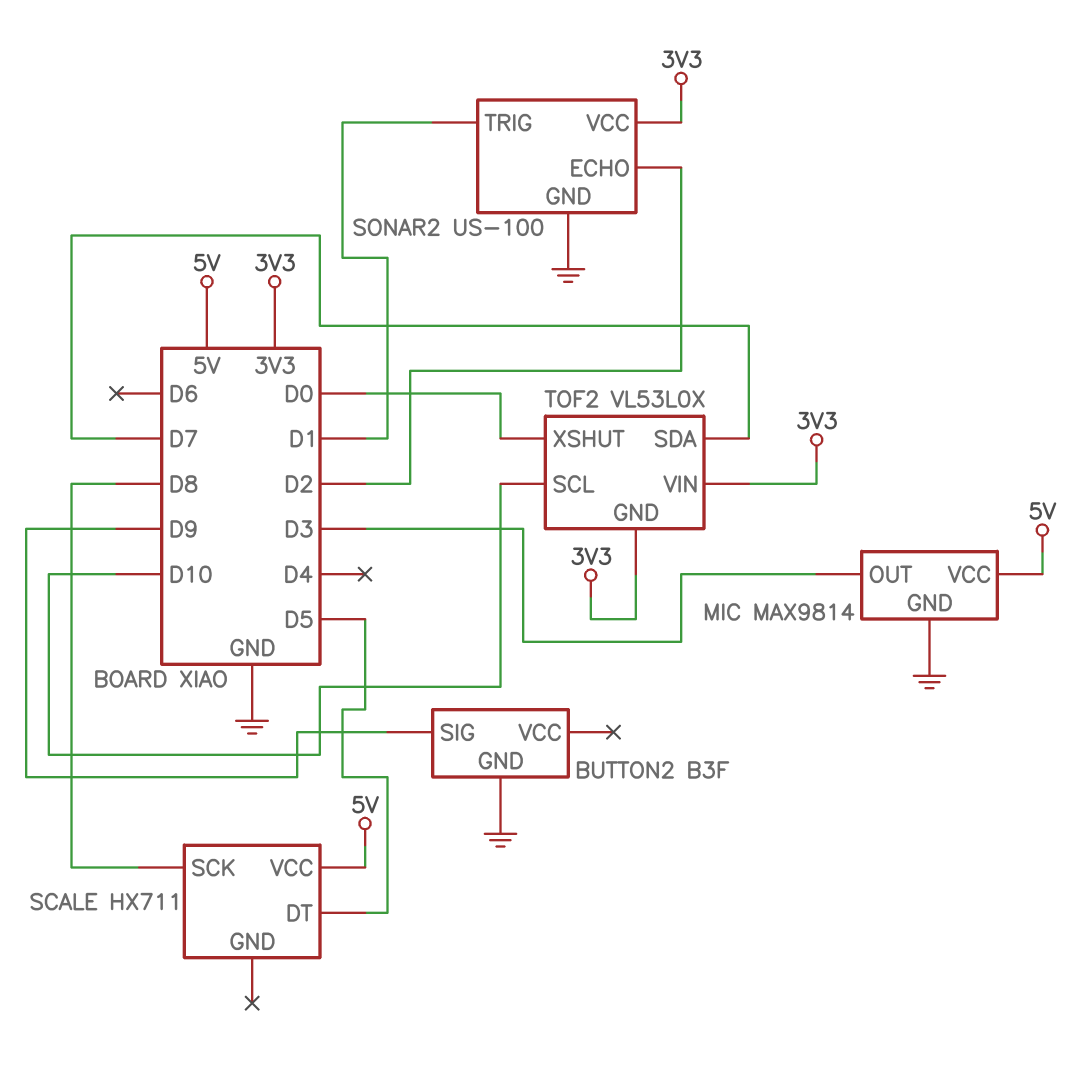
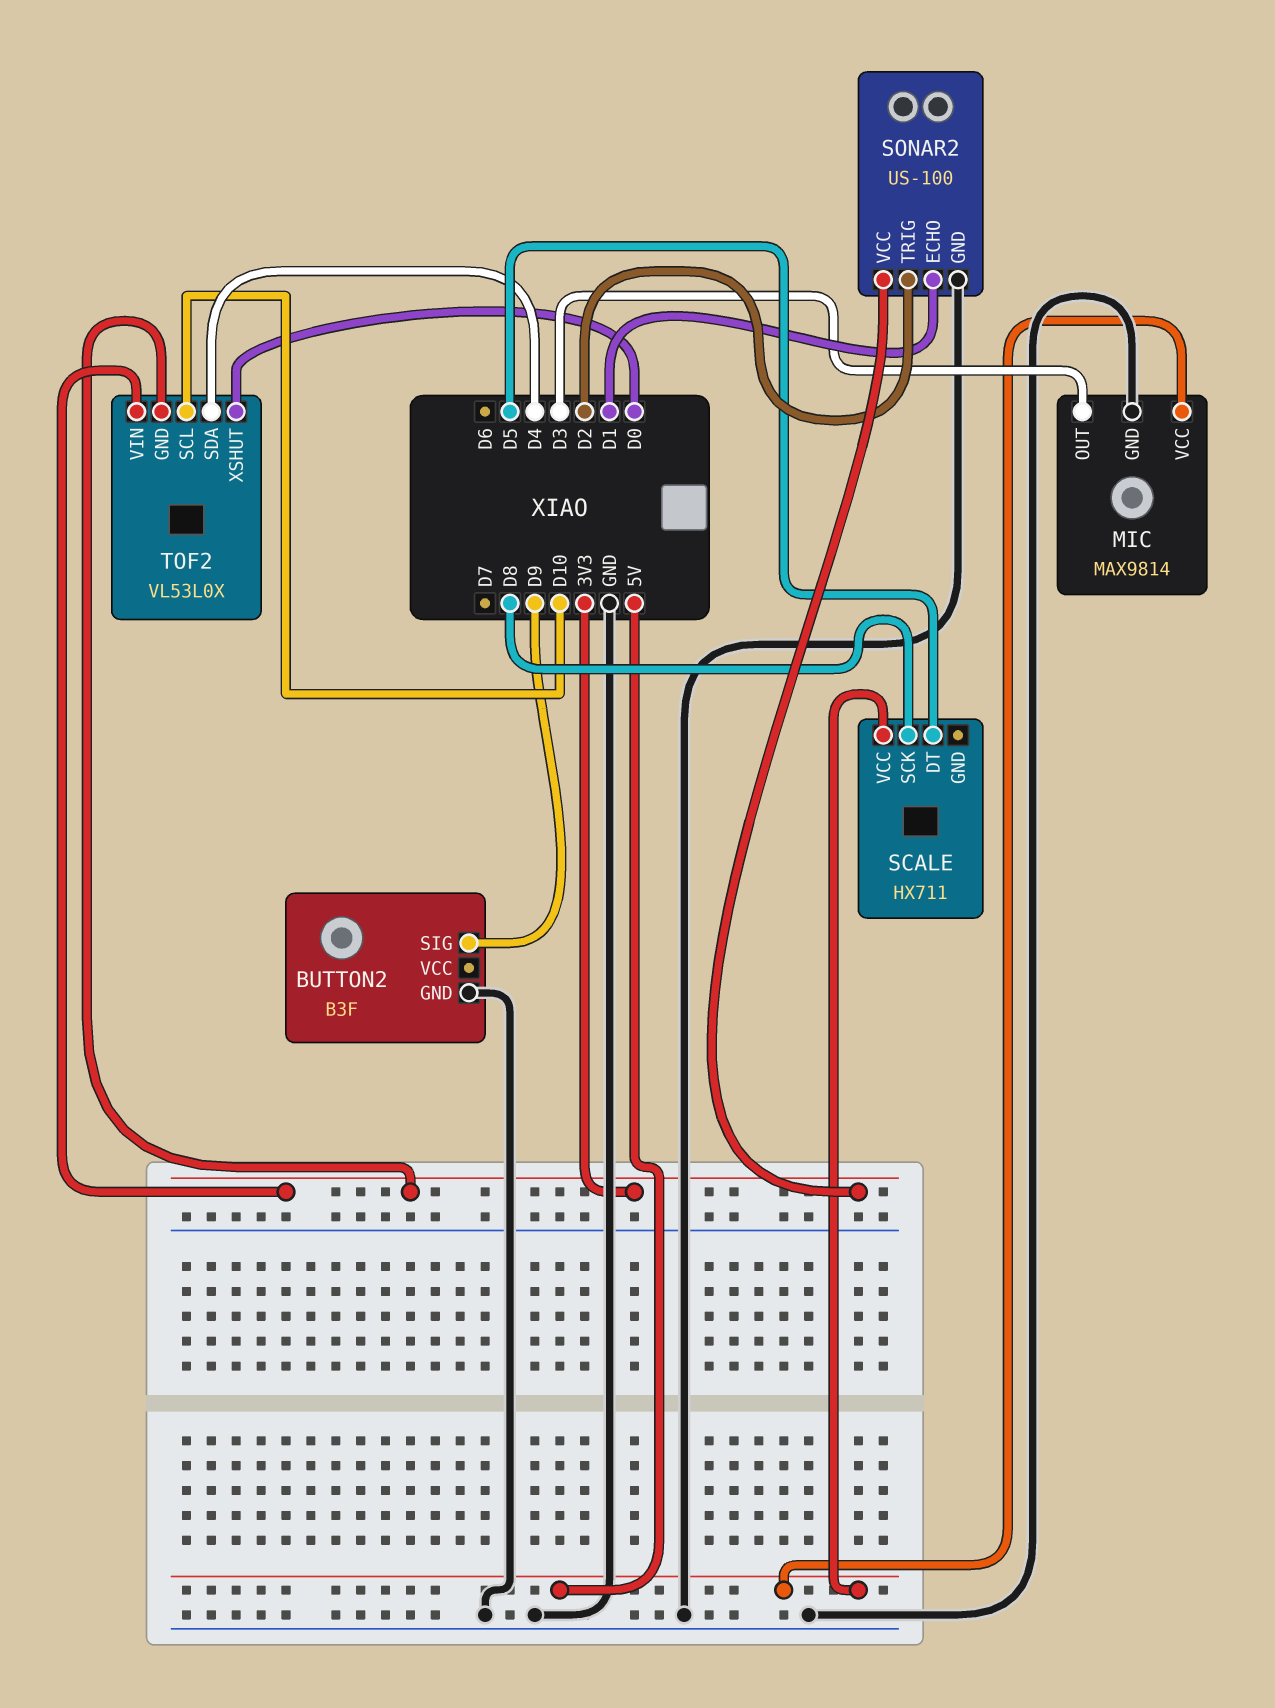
SONAR2 pin ECHO: D2 -> D1
SONAR2 pin TRIG: D1 -> D2
TOF2 pin SDA: D7 -> D4

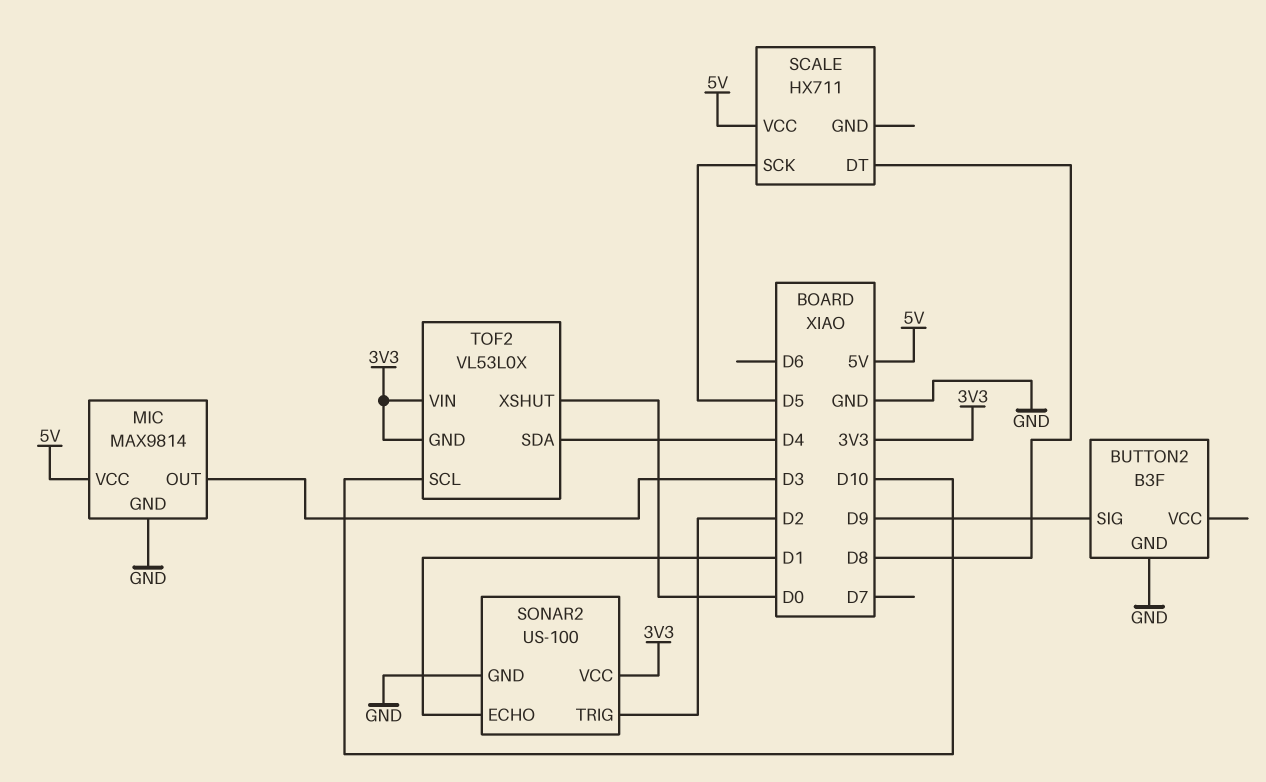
SCALE pin DT: D5 -> D8
SCALE pin SCK: D8 -> D5

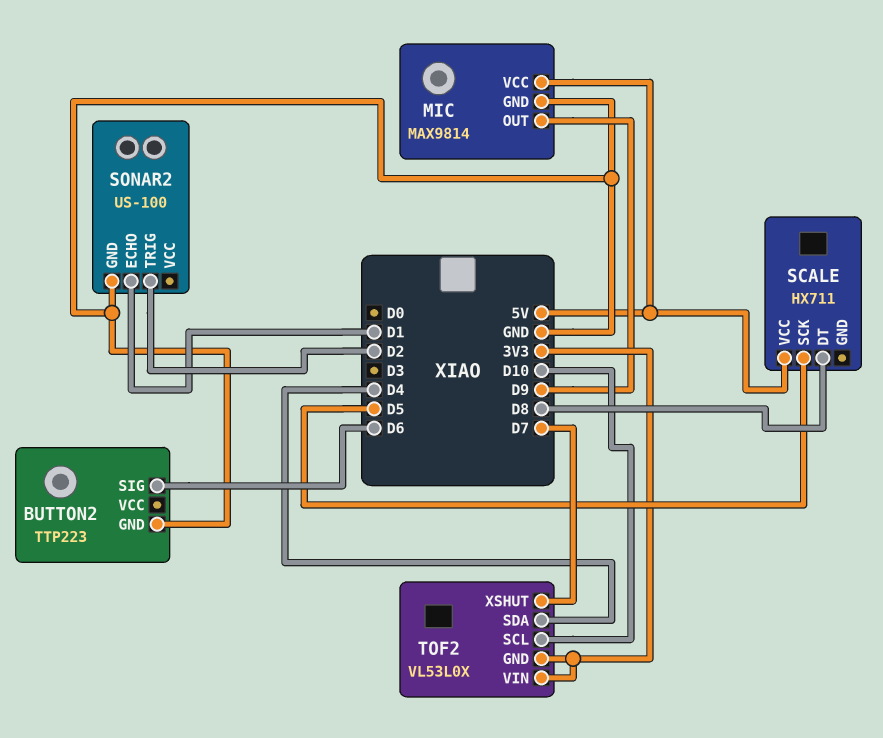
BUTTON2: B3F -> TTP223
BUTTON2 pin SIG: D9 -> D6
MIC pin OUT: D3 -> D9
SONAR2 pin VCC: 3V3 -> none
TOF2 pin XSHUT: D0 -> D7

